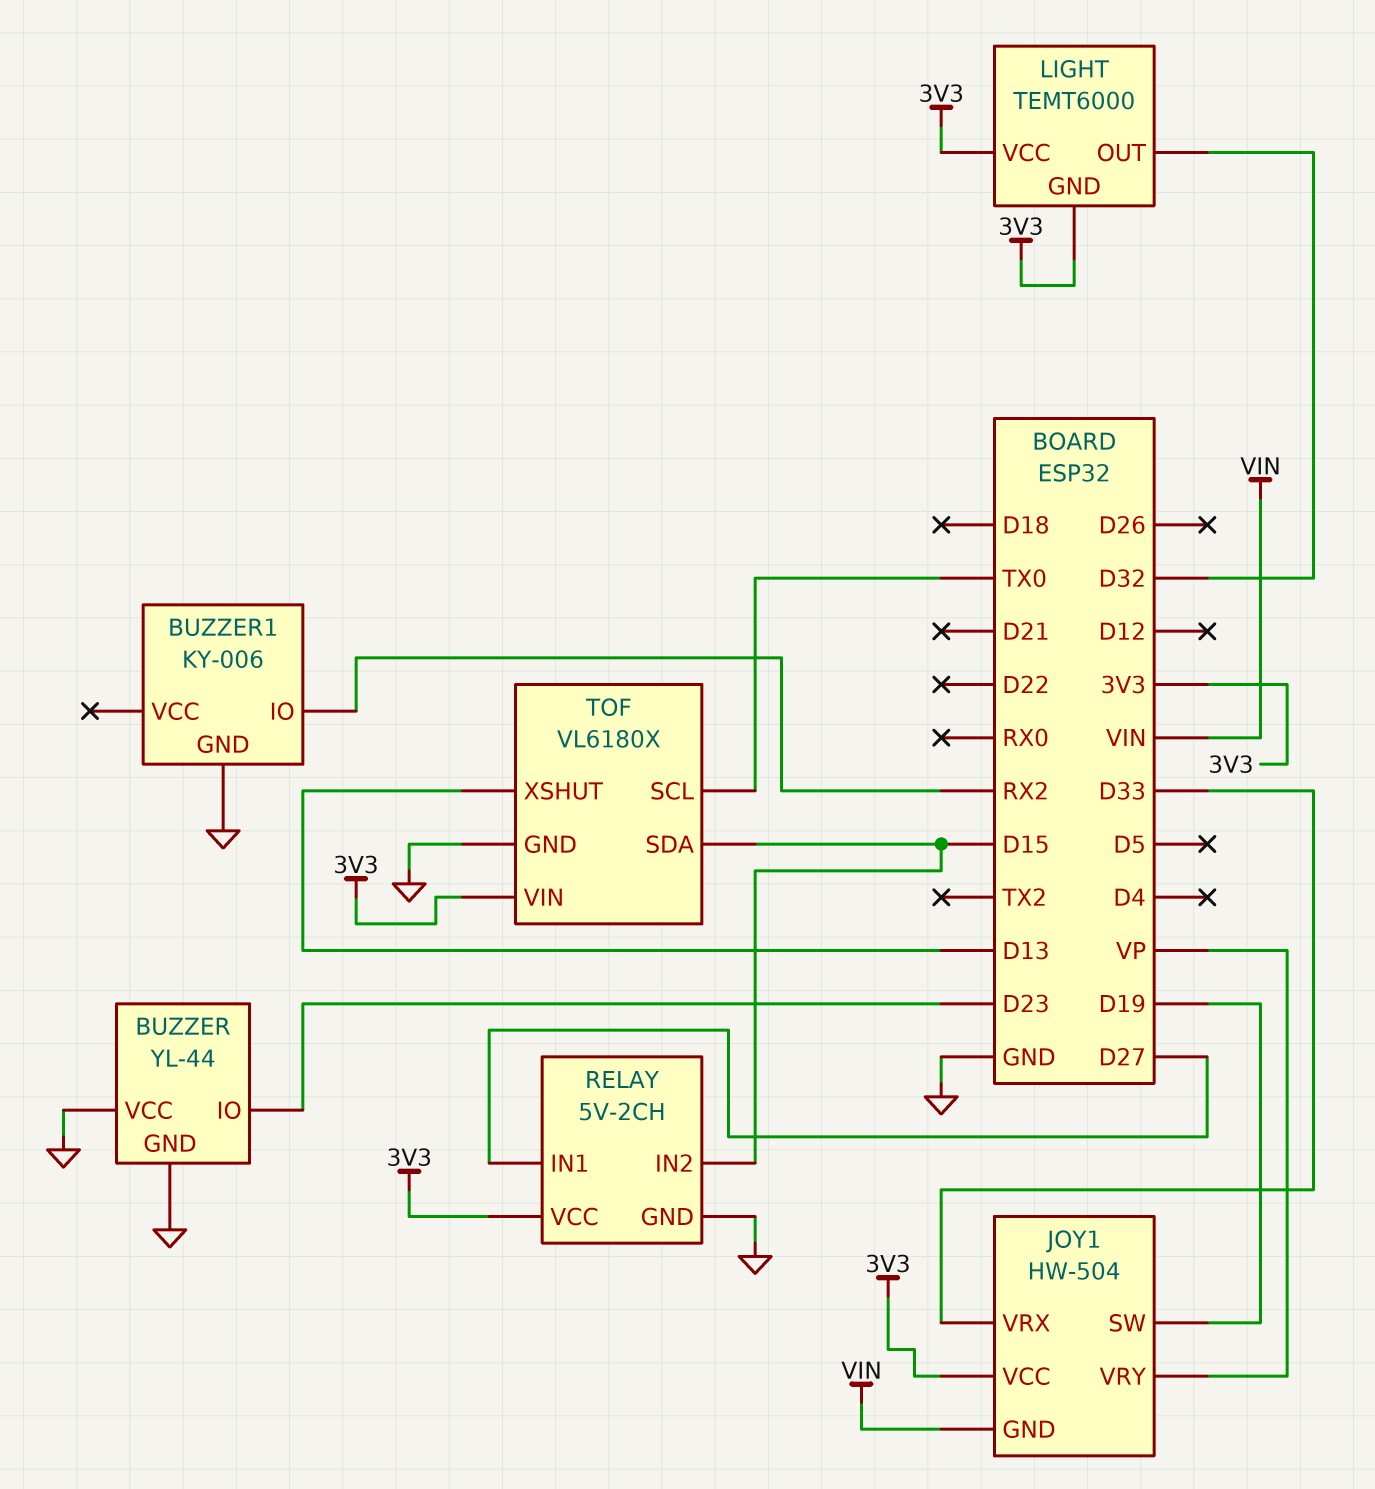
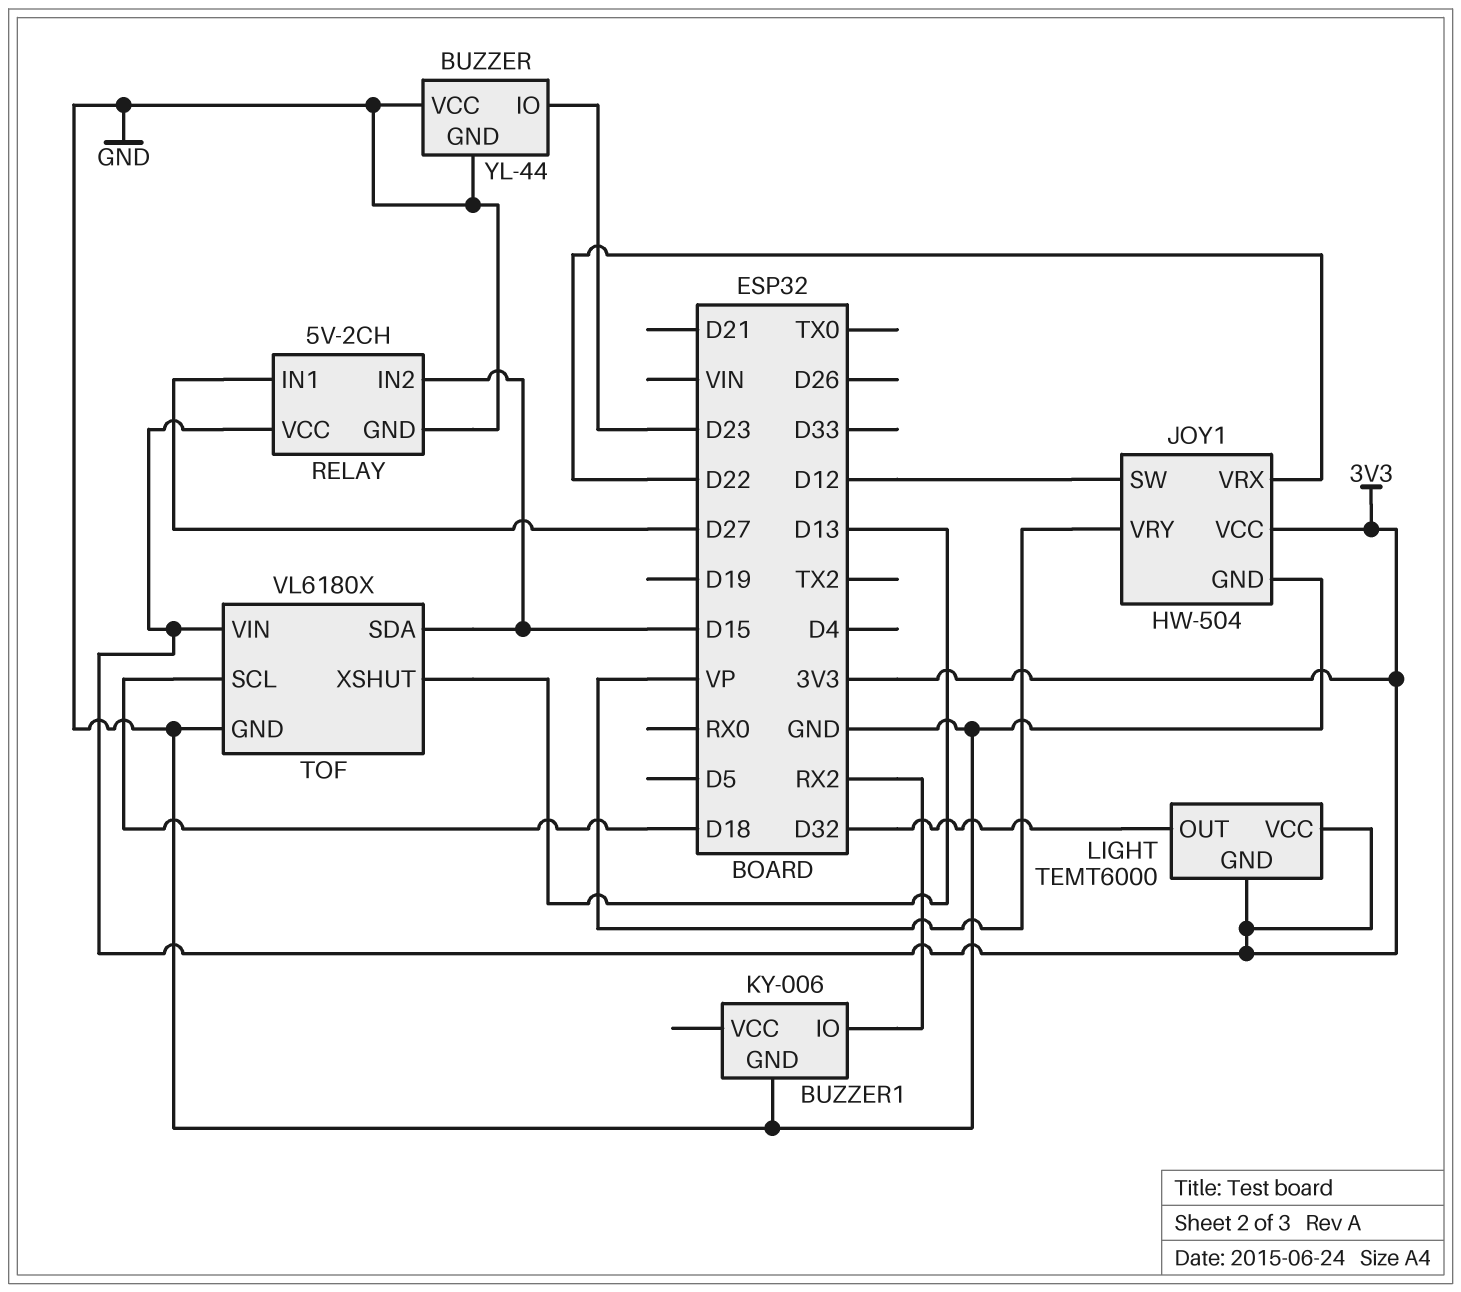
JOY1 pin GND: VIN -> GND
JOY1 pin SW: D19 -> D12
JOY1 pin VRX: D33 -> D22
TOF pin SCL: TX0 -> D18

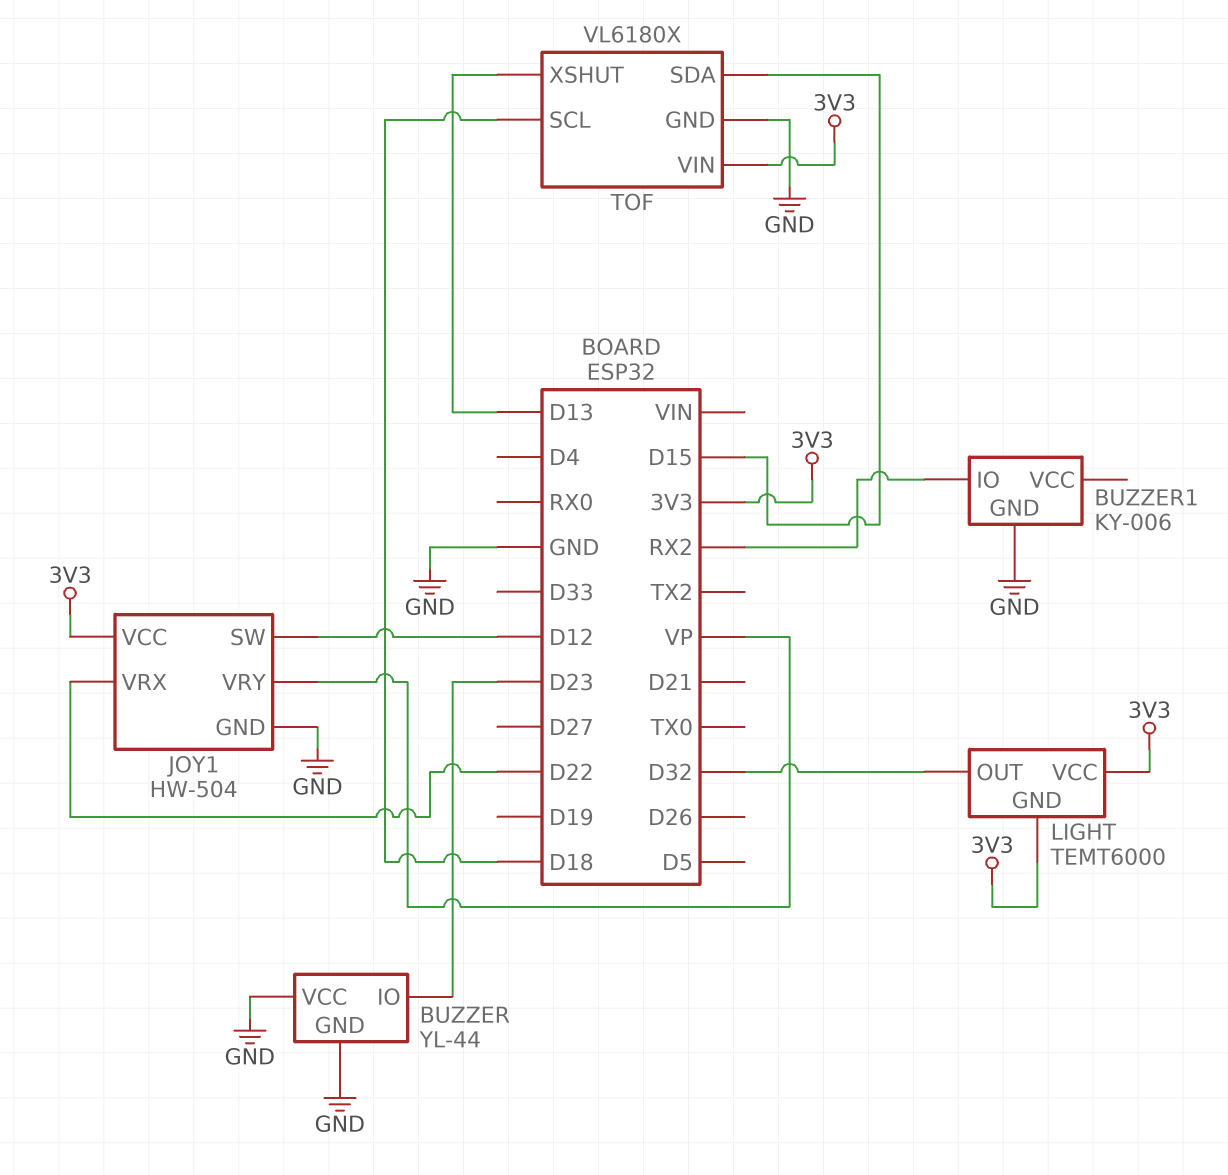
RELAY: 5V-2CH -> none
RELAY pin GND: GND -> none
RELAY pin IN1: D27 -> none
RELAY pin IN2: D15 -> none
RELAY pin VCC: 3V3 -> none

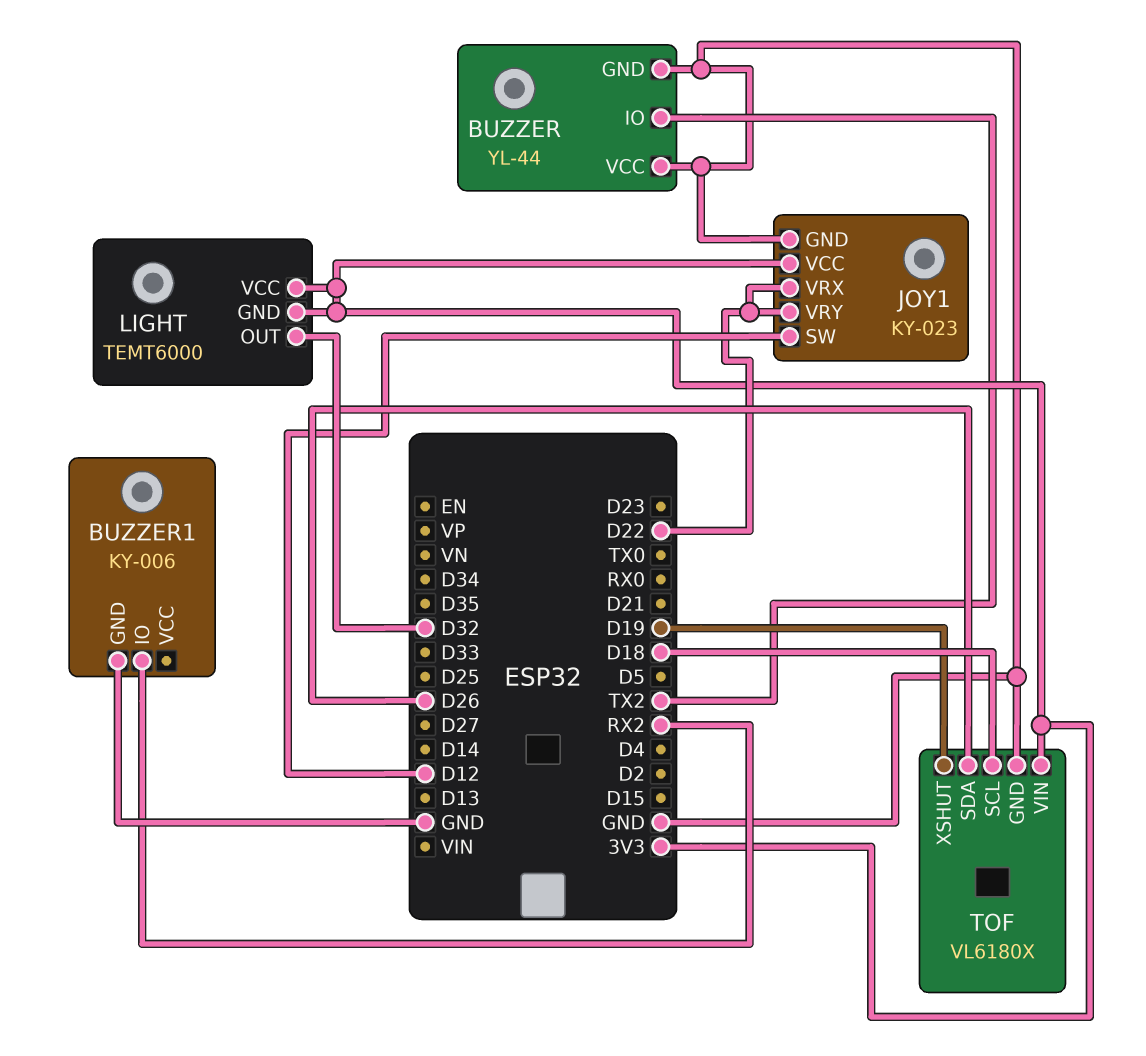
BUZZER pin IO: D23 -> TX2
JOY1: HW-504 -> KY-023
JOY1 pin VRY: VP -> D22
TOF pin SDA: D15 -> D26
TOF pin XSHUT: D13 -> D19

